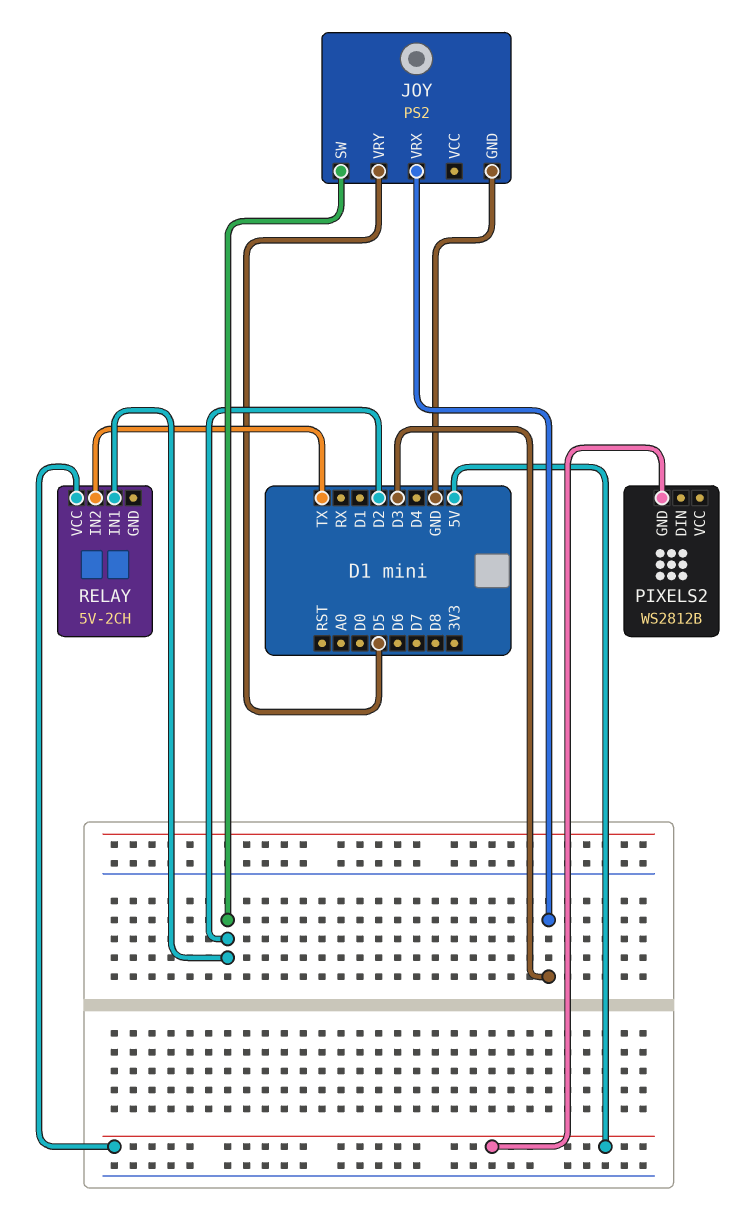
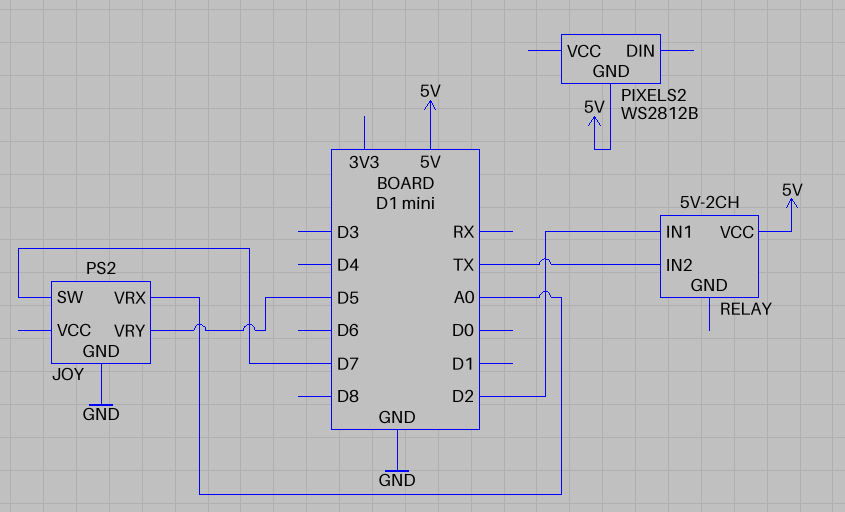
JOY pin SW: D2 -> D7
JOY pin VRX: D3 -> A0

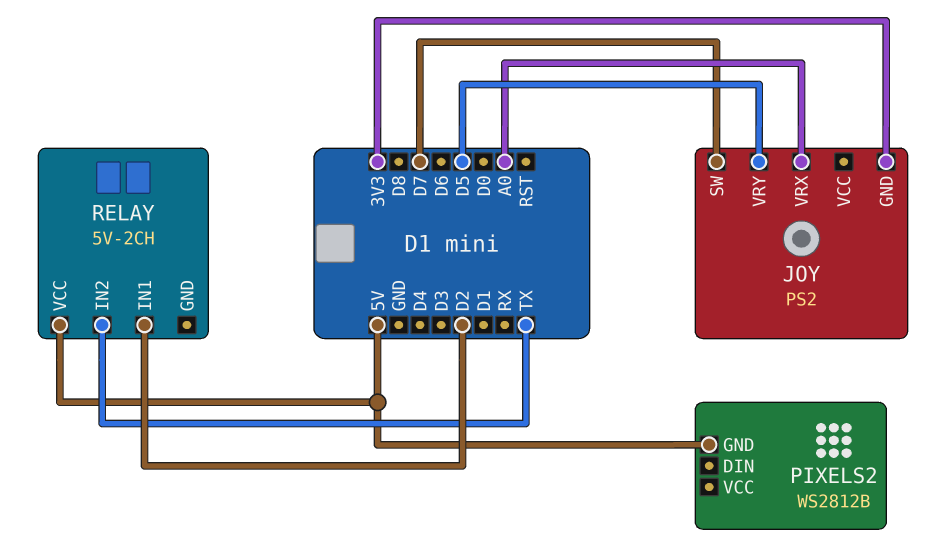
JOY pin GND: GND -> 3V3

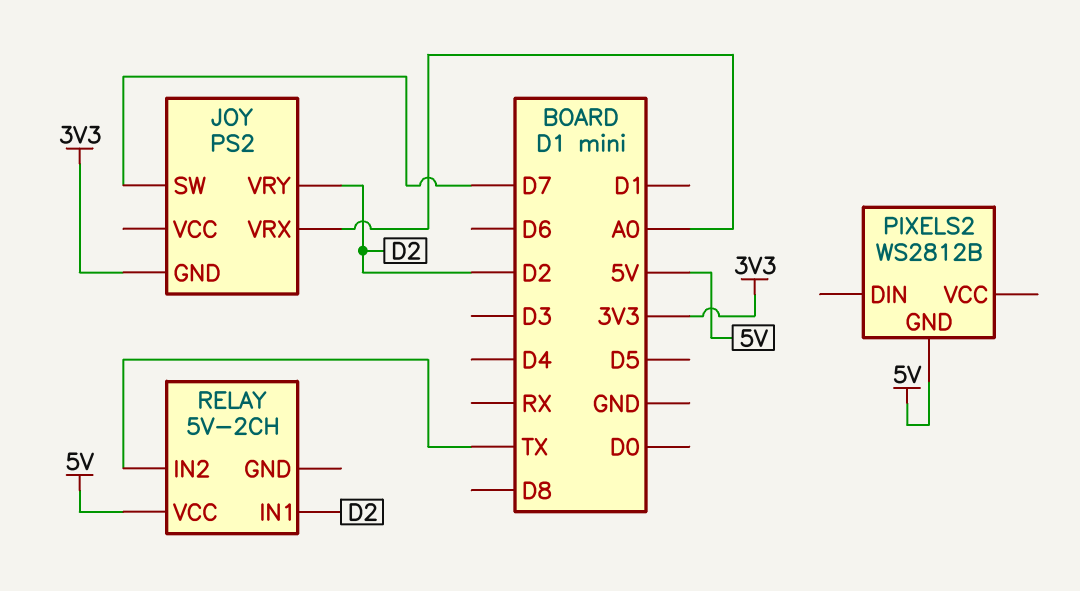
JOY pin VRY: D5 -> D2

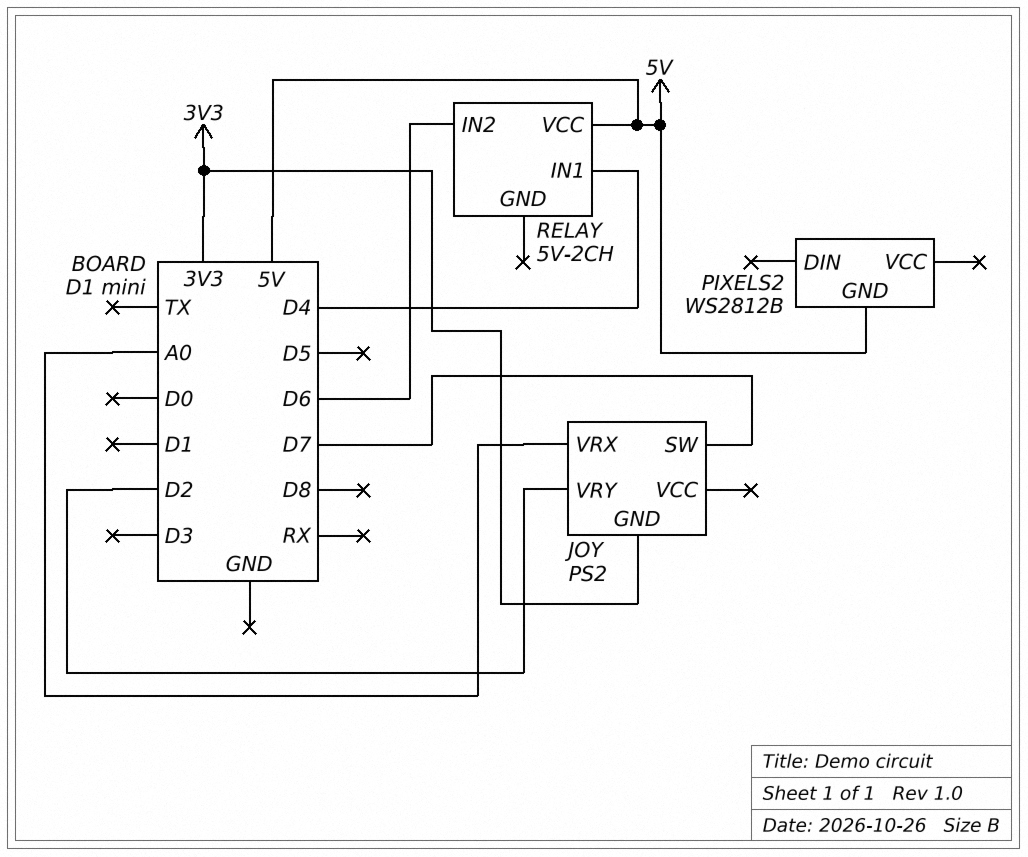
RELAY pin IN1: D2 -> D4
RELAY pin IN2: TX -> D6

